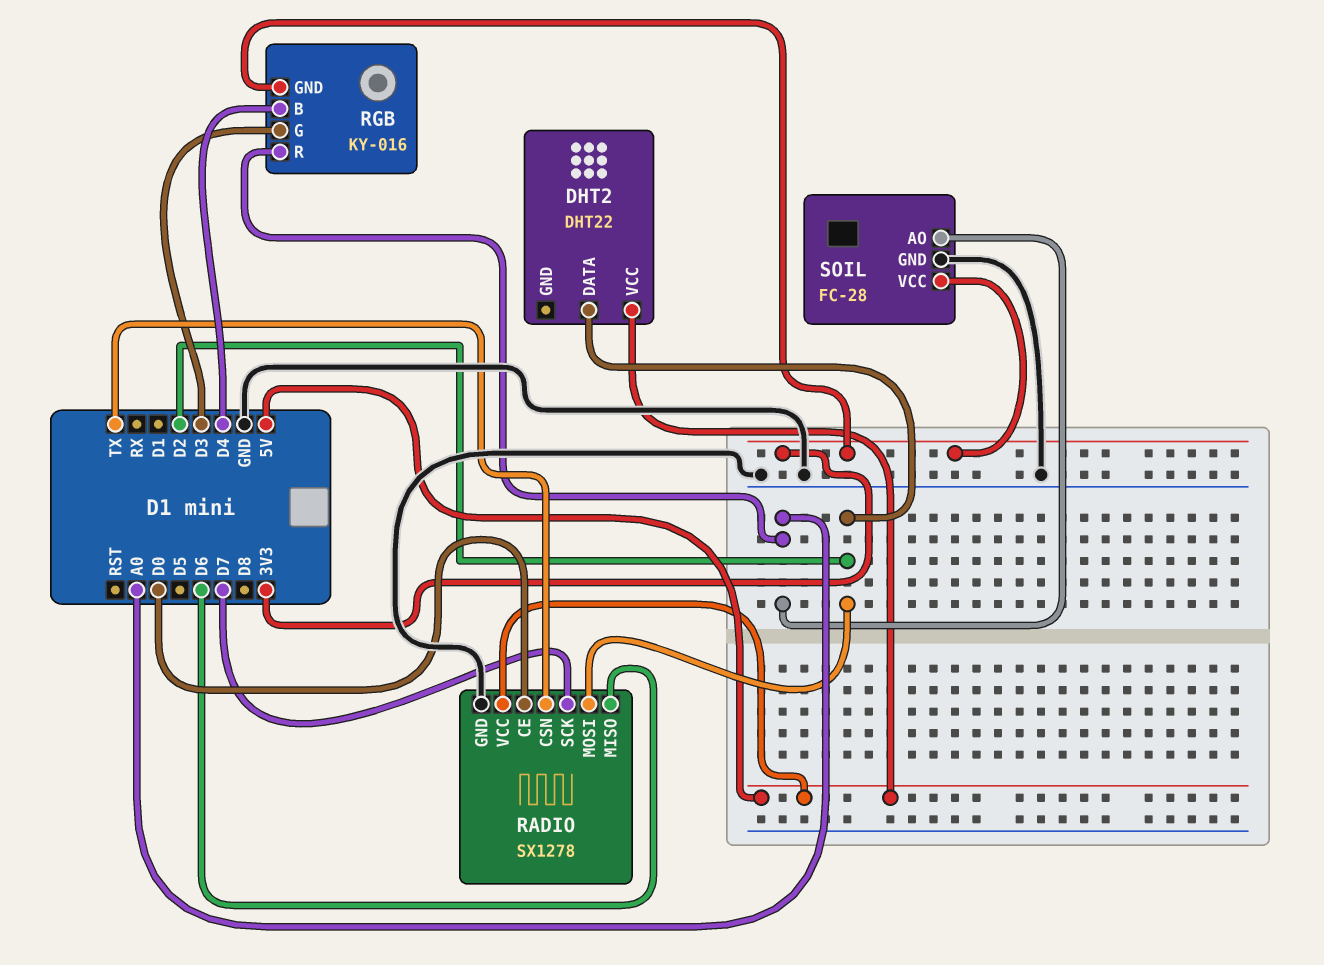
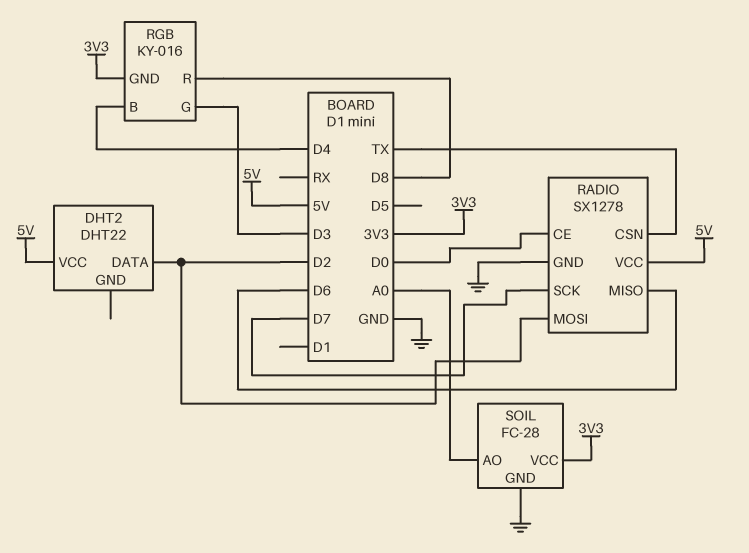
RGB pin R: A0 -> D8

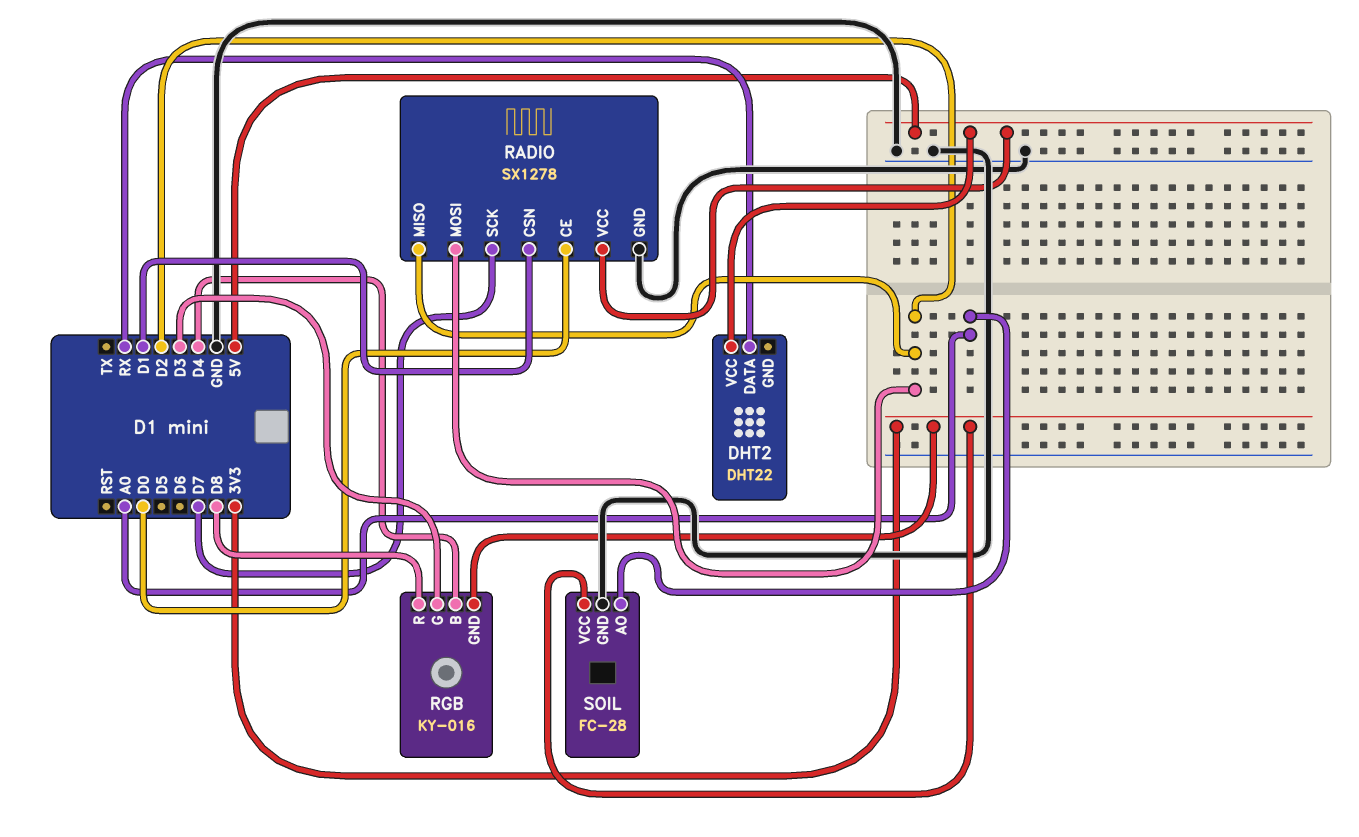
DHT2 pin DATA: D2 -> RX
RADIO pin CSN: TX -> D1
RADIO pin MISO: D6 -> D2

